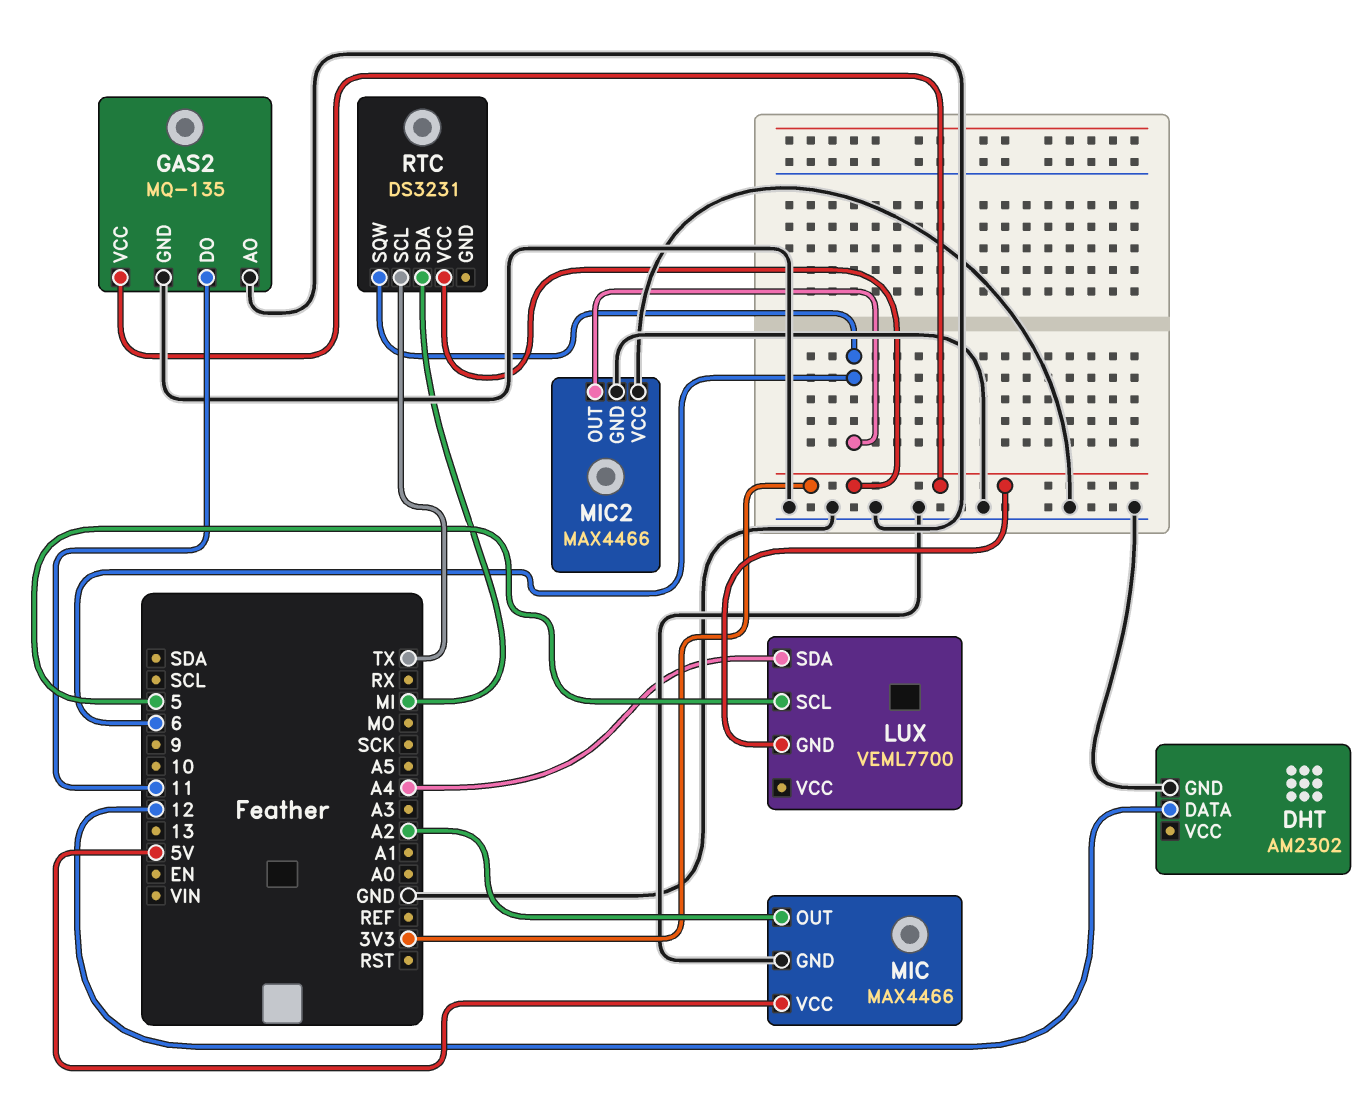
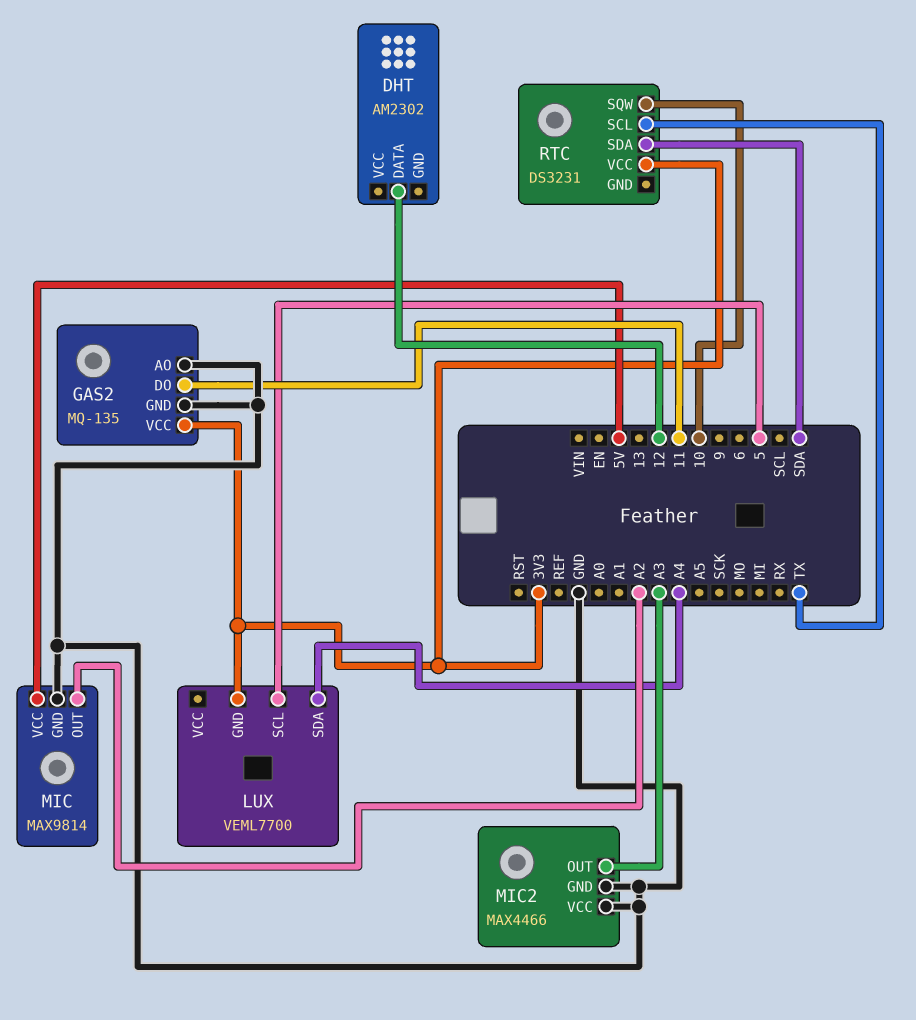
DHT pin GND: GND -> none
MIC: MAX4466 -> MAX9814
MIC2 pin OUT: 6 -> A3
RTC pin SDA: MI -> SDA
RTC pin SQW: 6 -> 10

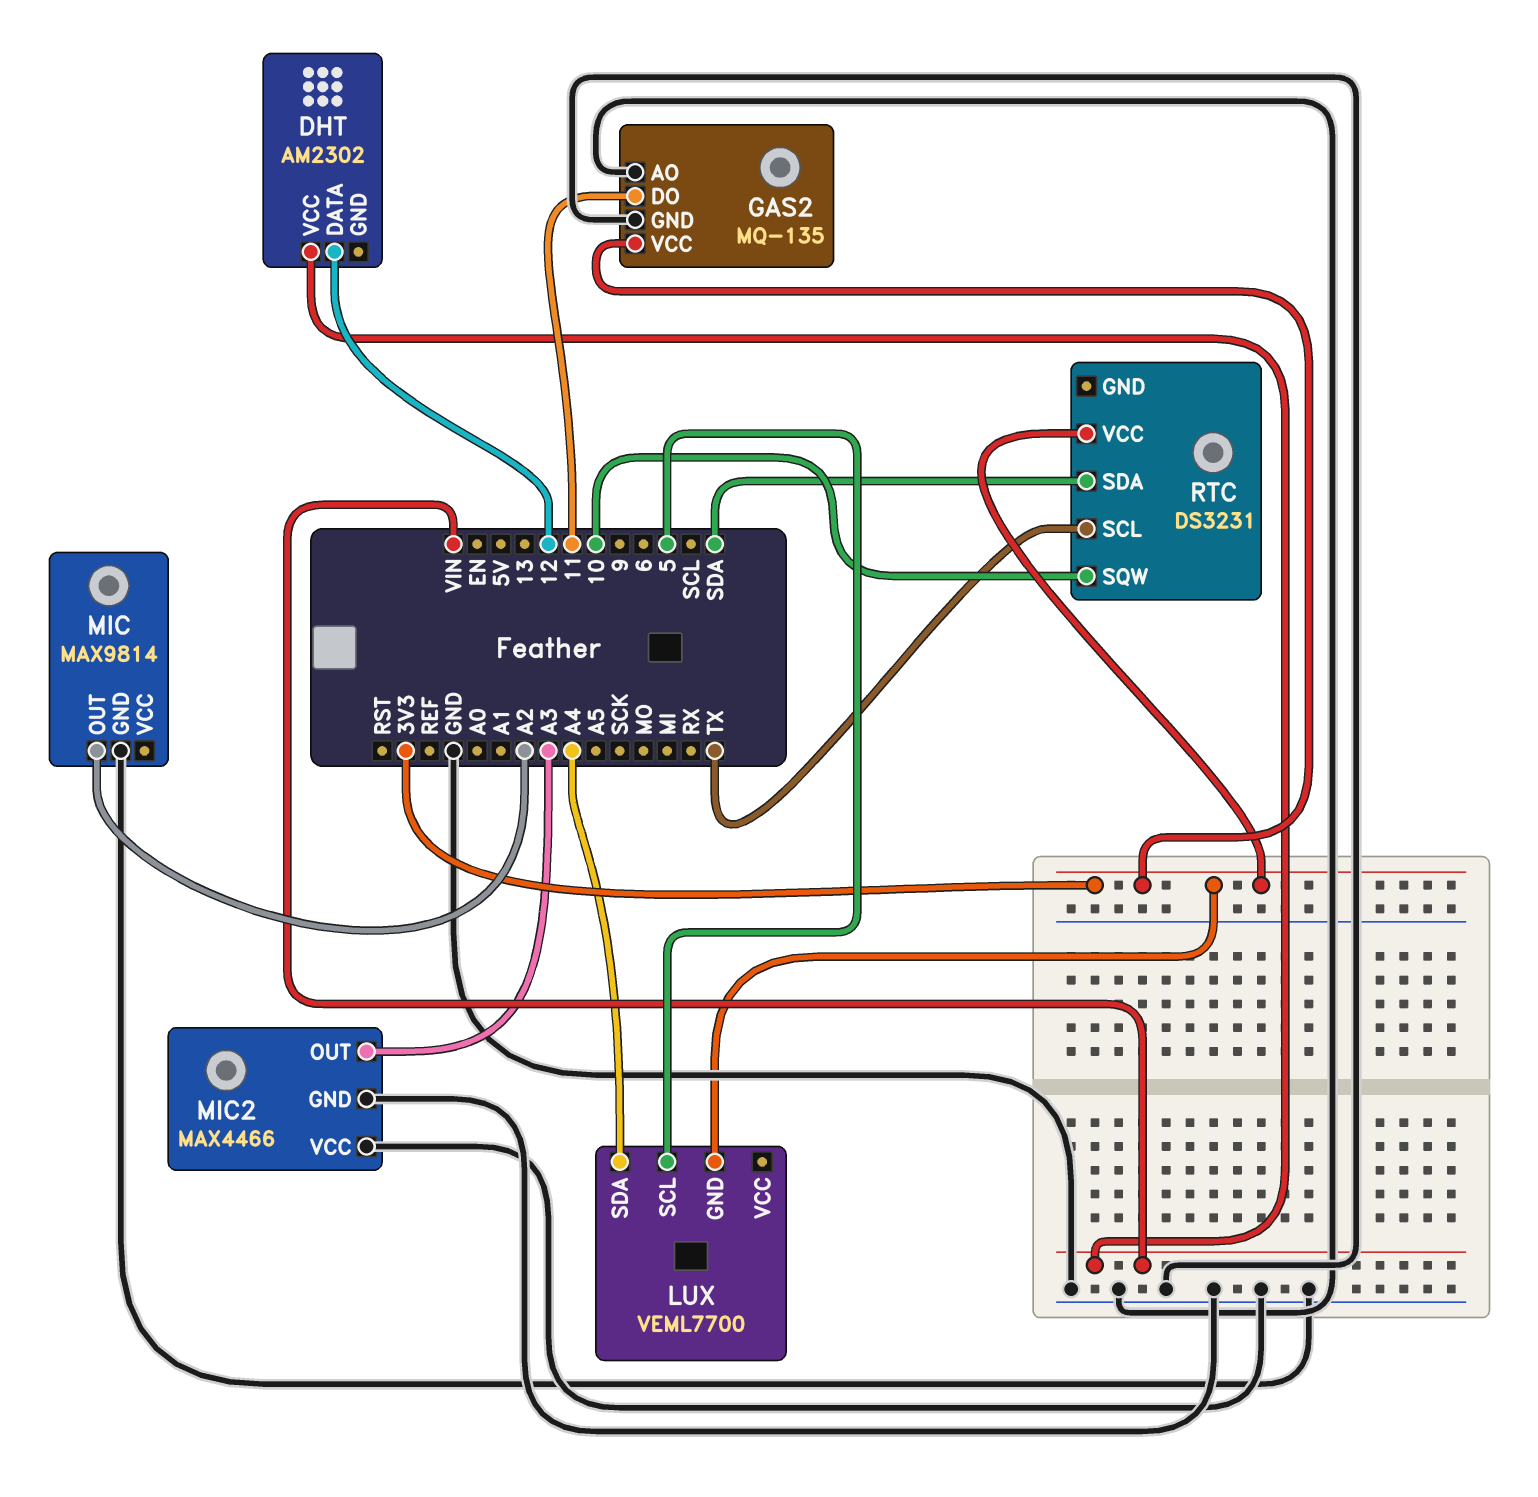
DHT pin VCC: none -> VIN
MIC pin VCC: 5V -> none

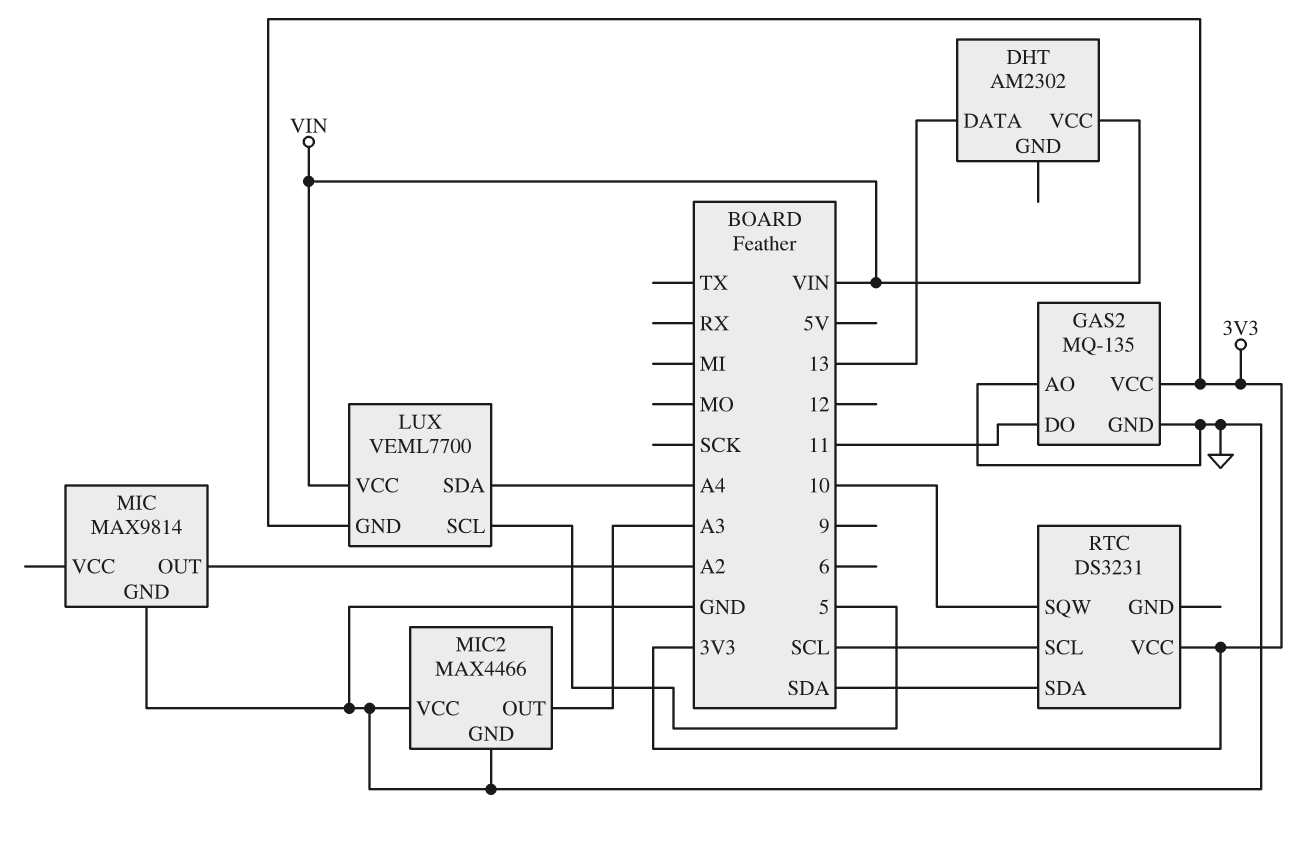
DHT pin DATA: 12 -> 13
LUX pin VCC: none -> VIN
RTC pin SCL: TX -> SCL

